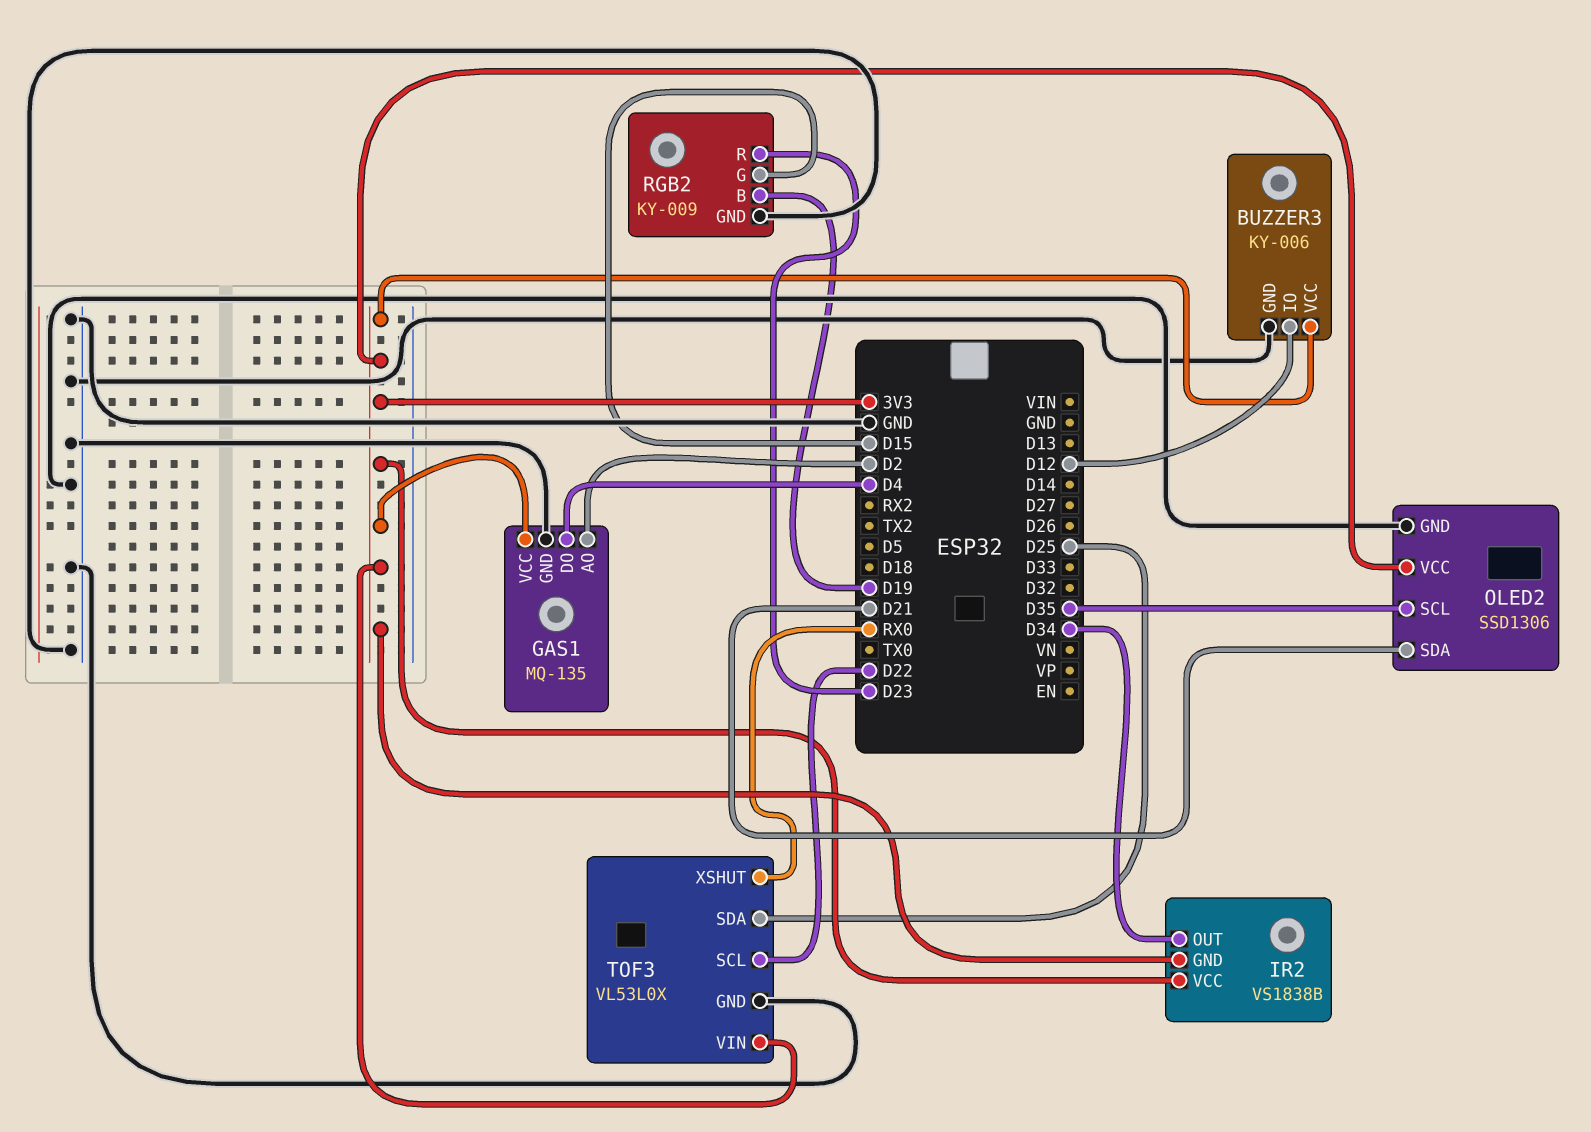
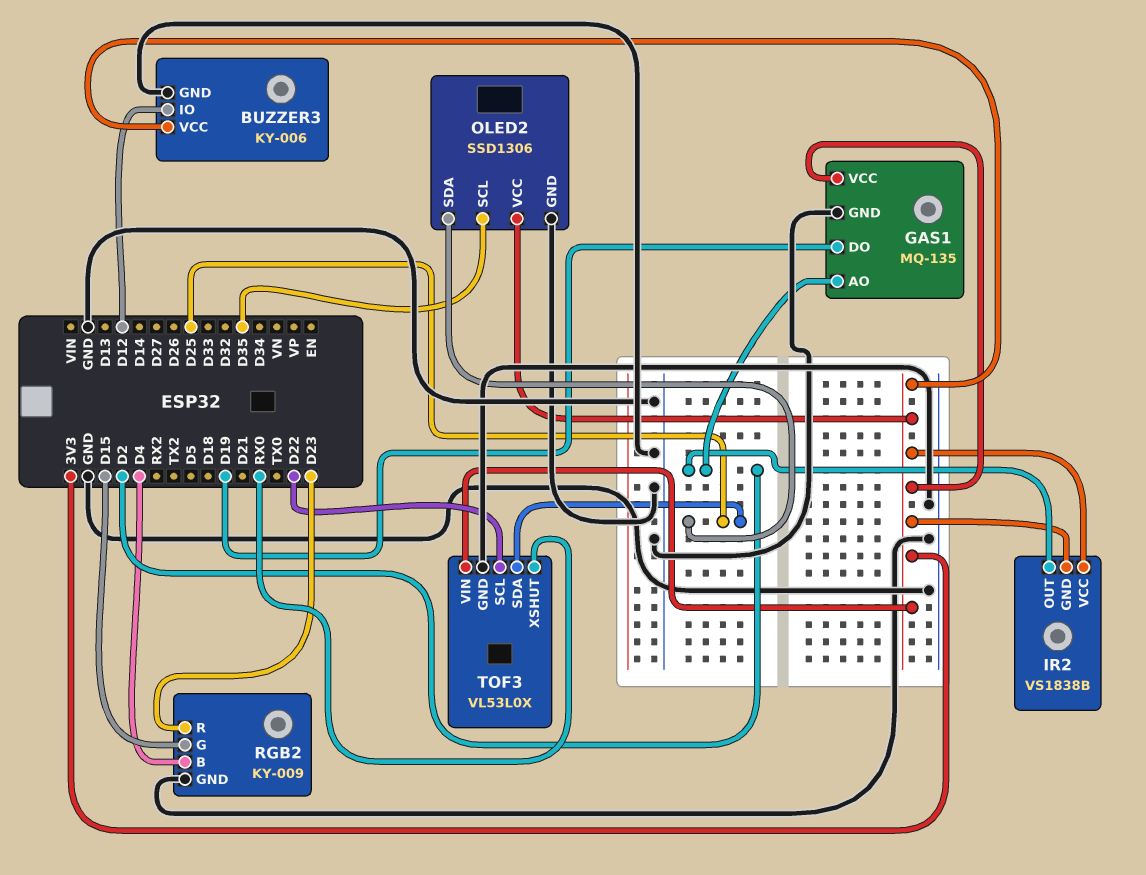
GAS1 pin DO: D4 -> D19
IR2 pin OUT: D34 -> D2
OLED2 pin SDA: D21 -> D25
RGB2 pin B: D19 -> D4

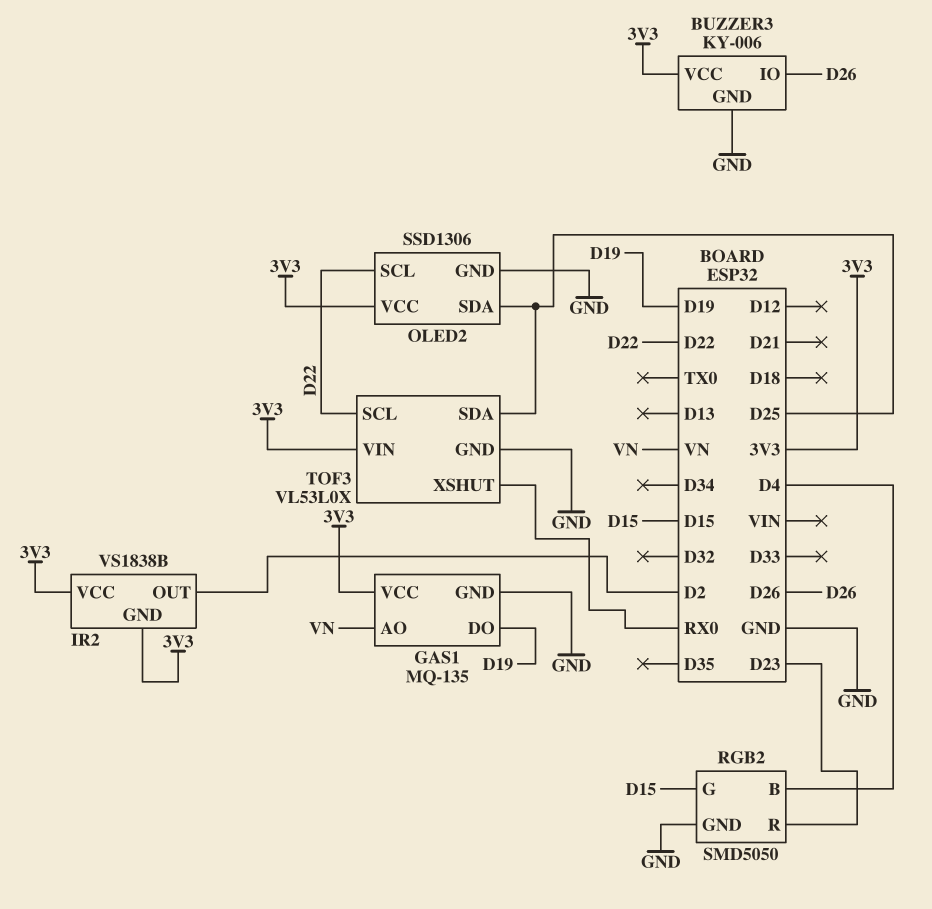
BUZZER3 pin IO: D12 -> D26
GAS1 pin AO: D2 -> VN
OLED2 pin SCL: D35 -> D22
RGB2: KY-009 -> SMD5050

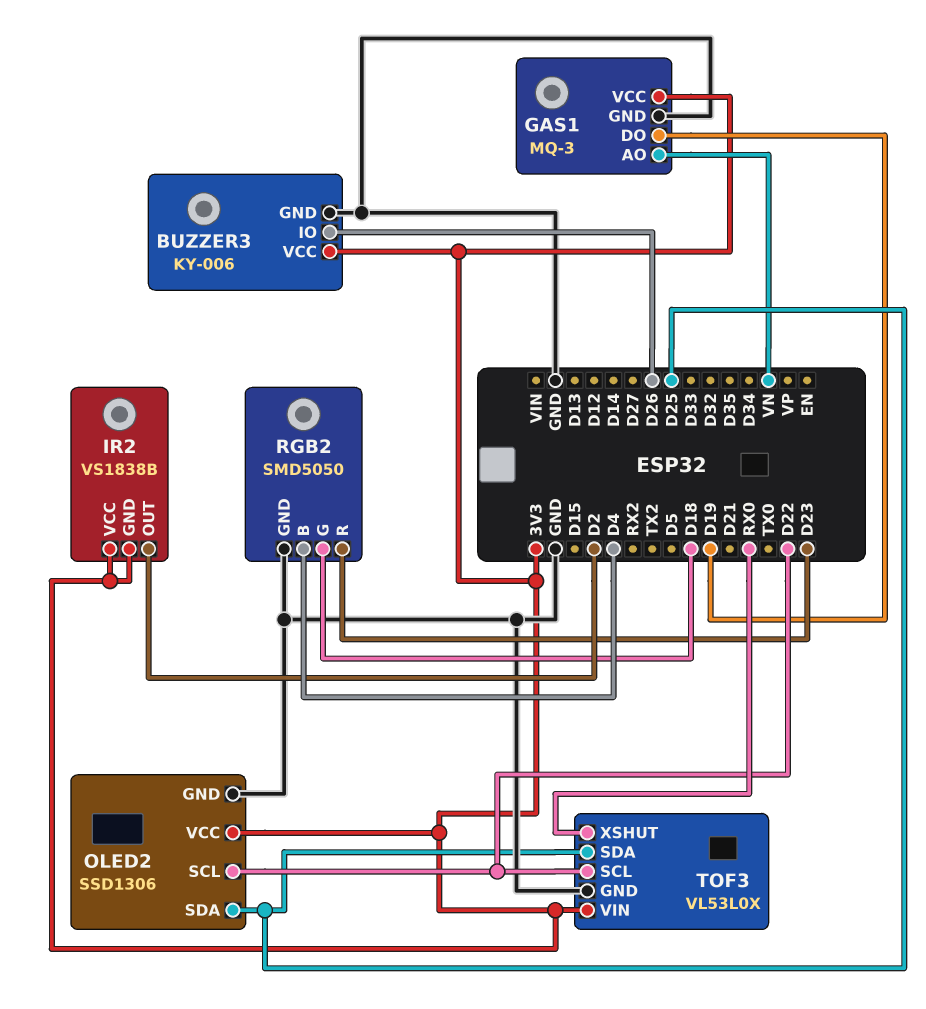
GAS1: MQ-135 -> MQ-3
RGB2 pin G: D15 -> D18

